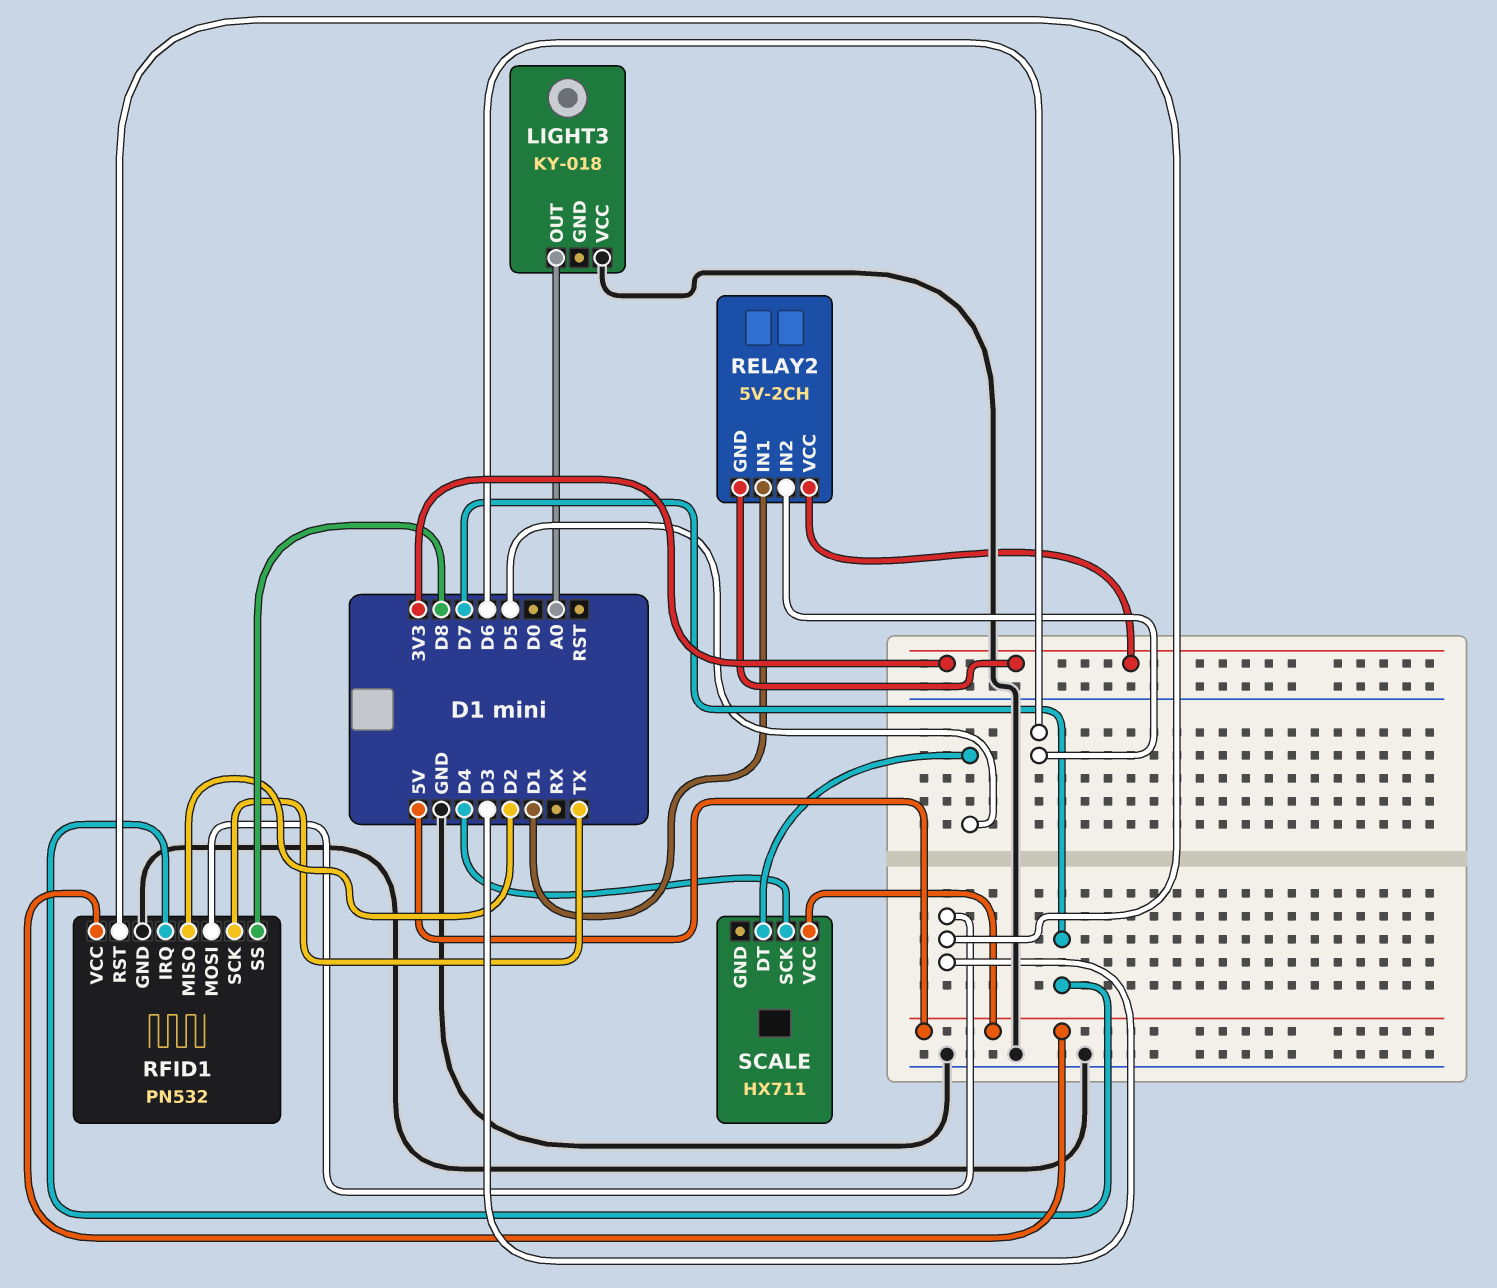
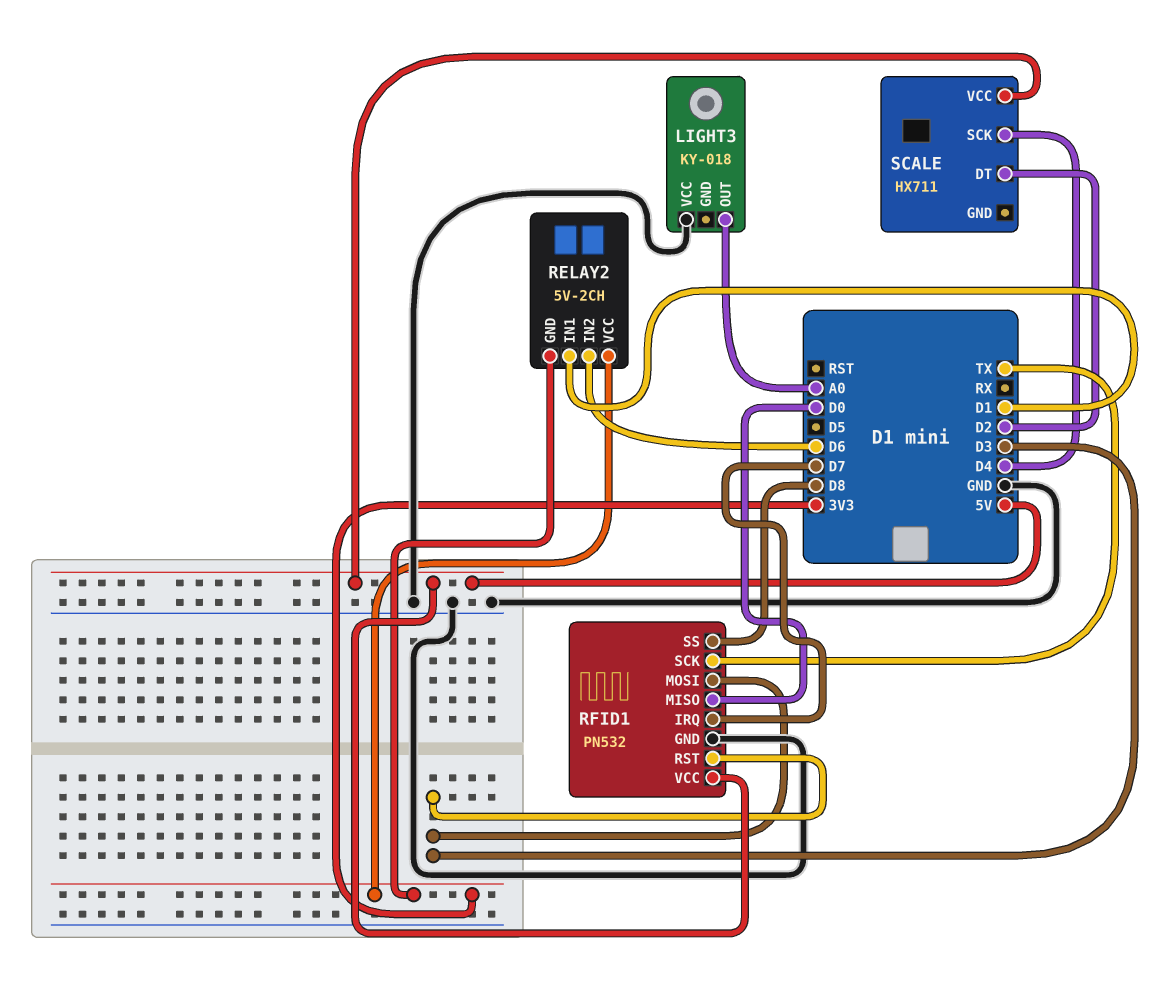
RFID1 pin MISO: D2 -> D0
SCALE pin DT: D5 -> D2

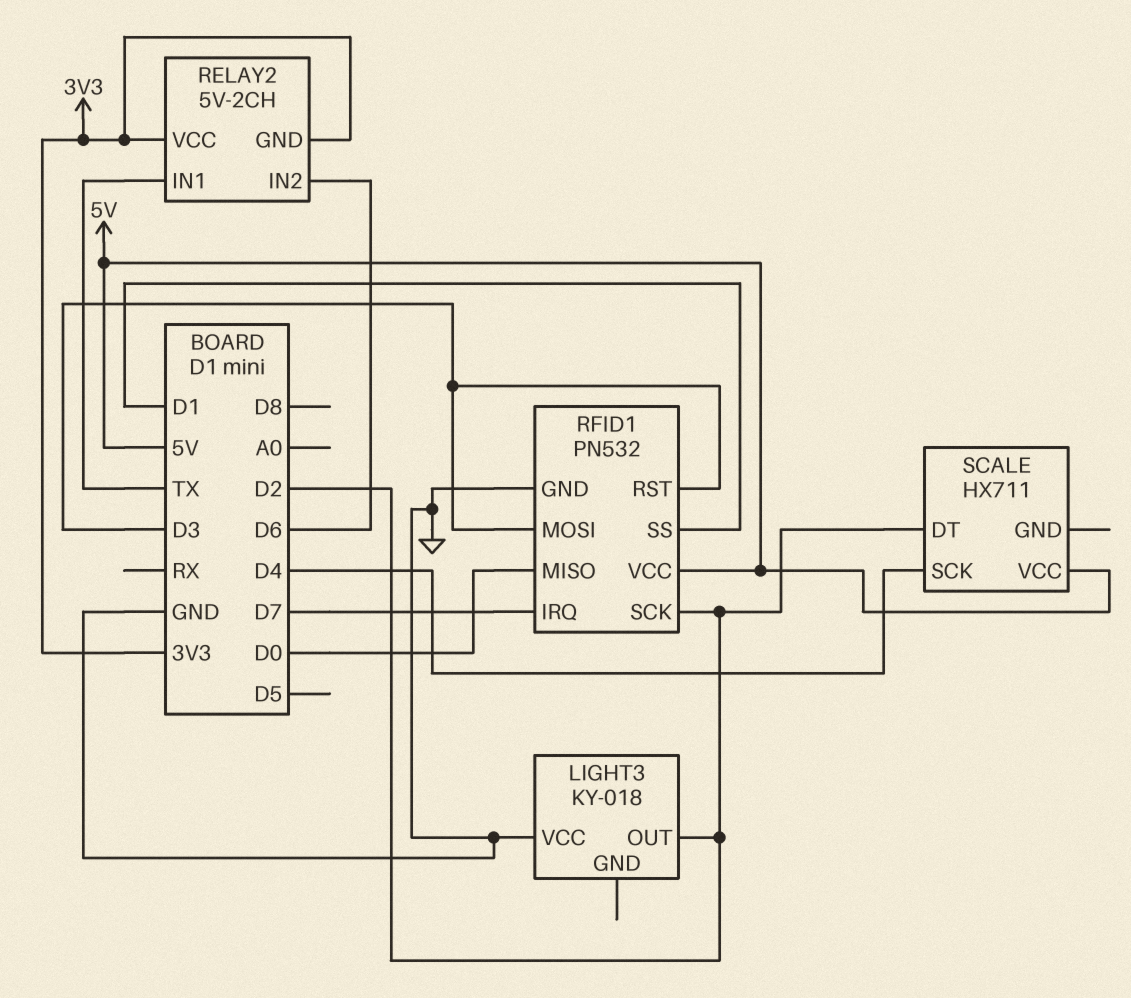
LIGHT3 pin OUT: A0 -> D2
RELAY2 pin IN1: D1 -> TX
RFID1 pin SCK: TX -> D2
RFID1 pin SS: D8 -> D1

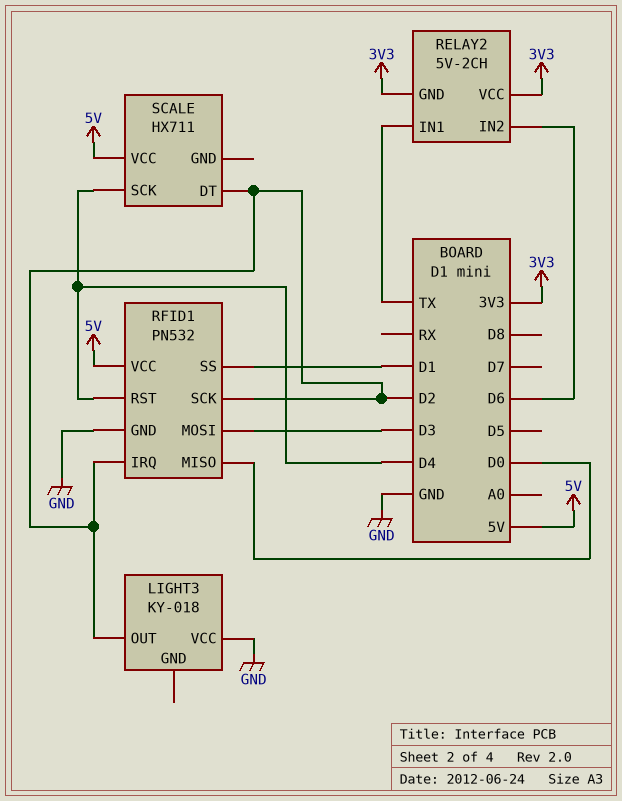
RFID1 pin IRQ: D7 -> D2
RFID1 pin RST: D3 -> D4

